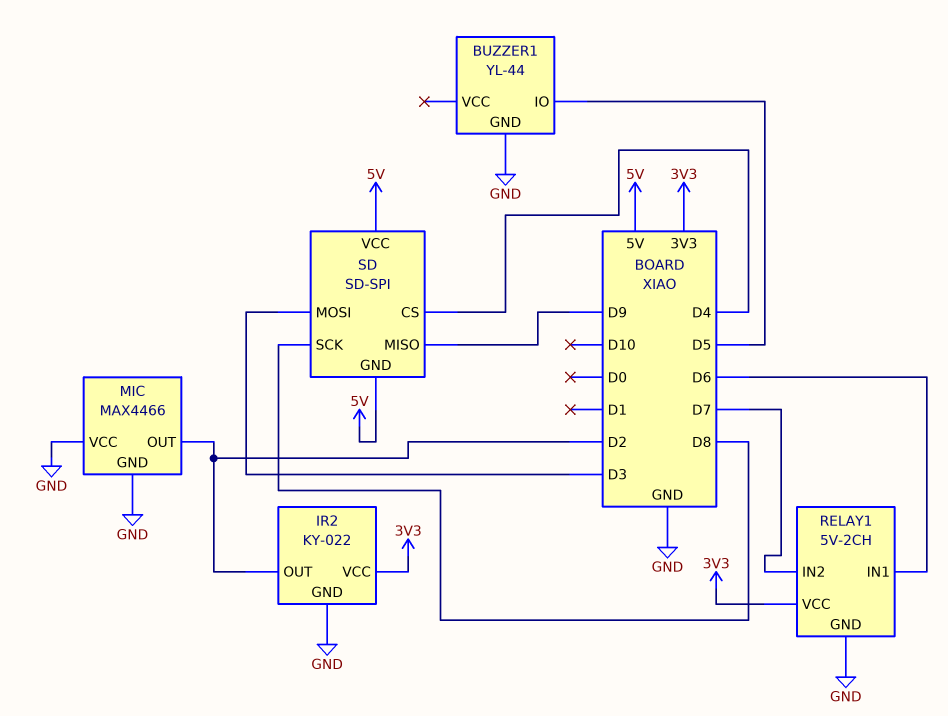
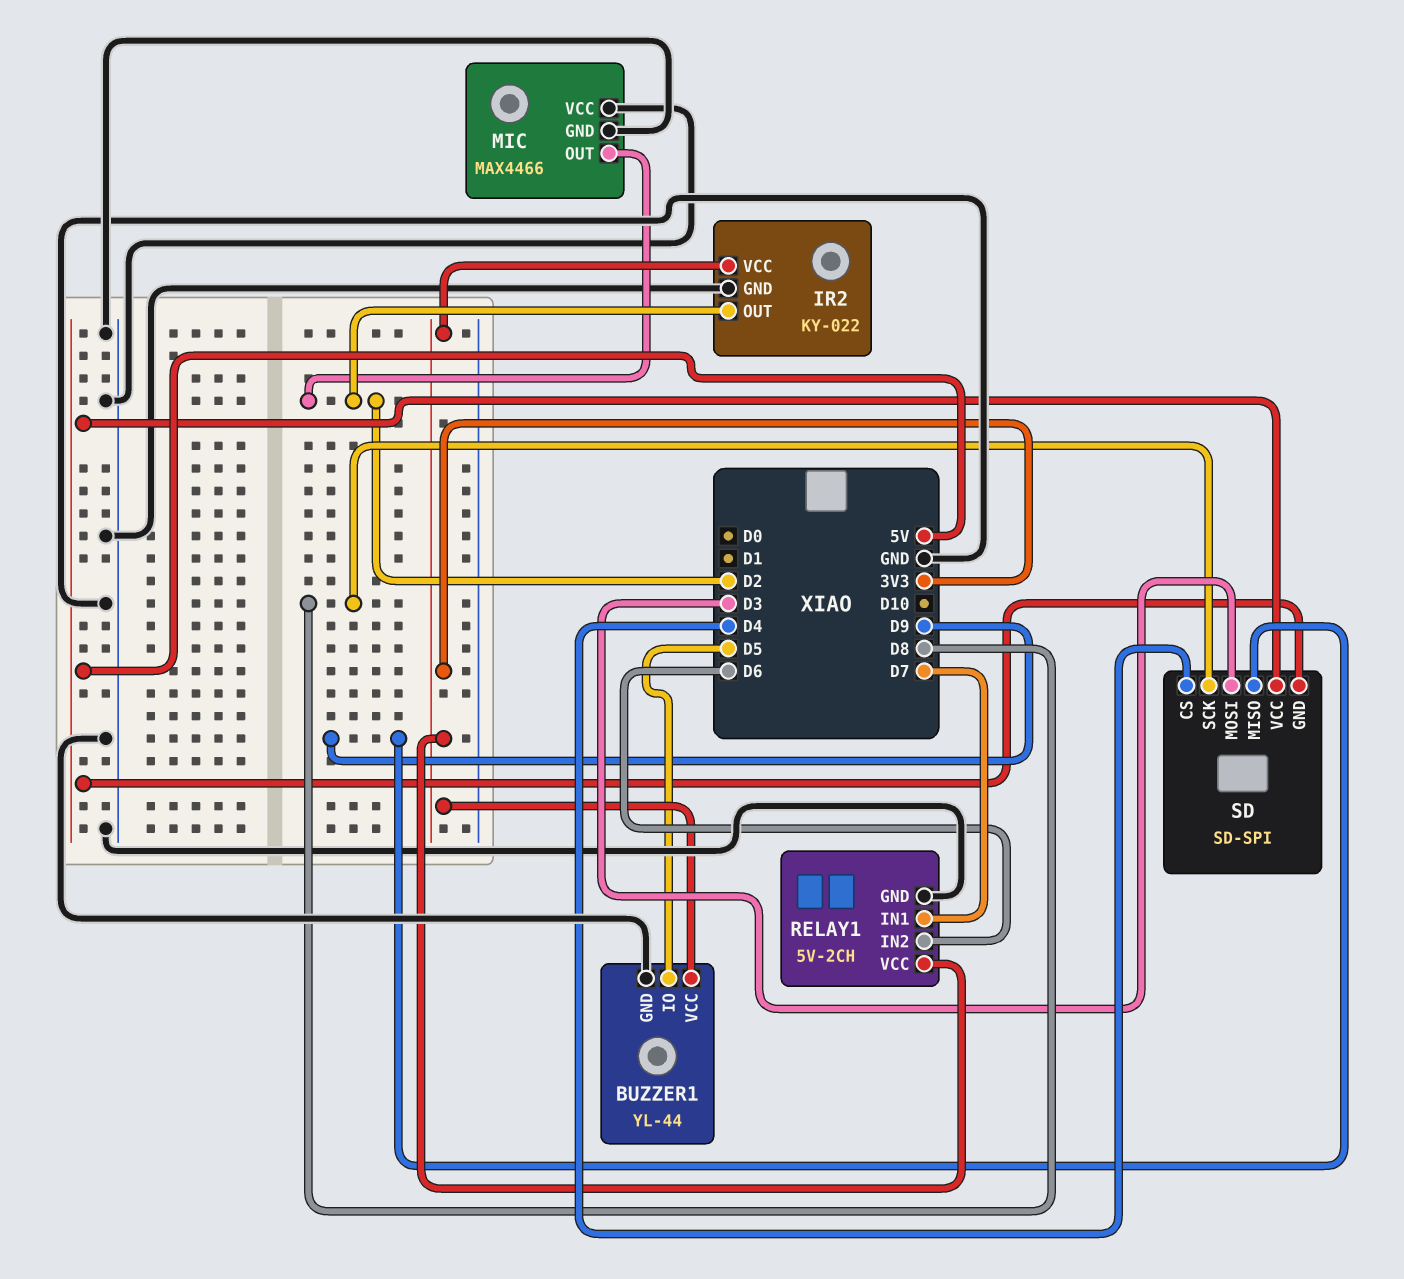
BUZZER1 pin VCC: none -> 3V3
RELAY1 pin IN1: D6 -> D7
RELAY1 pin IN2: D7 -> D6

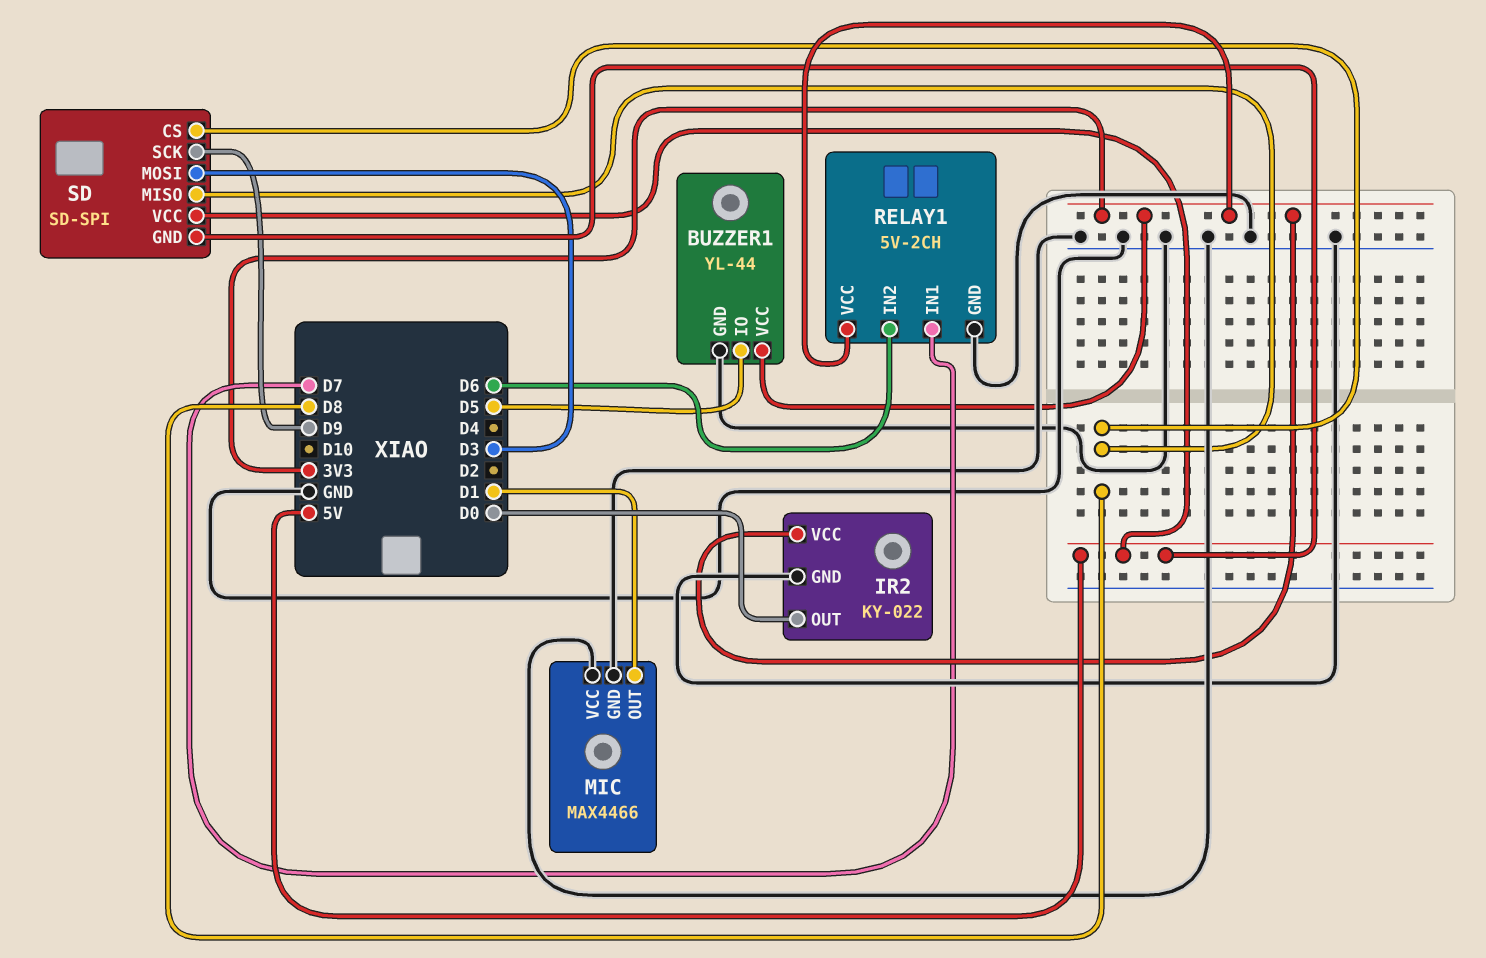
IR2 pin OUT: D2 -> D0
MIC pin OUT: D2 -> D1
SD pin CS: D4 -> D8
SD pin MISO: D9 -> D8
SD pin SCK: D8 -> D9

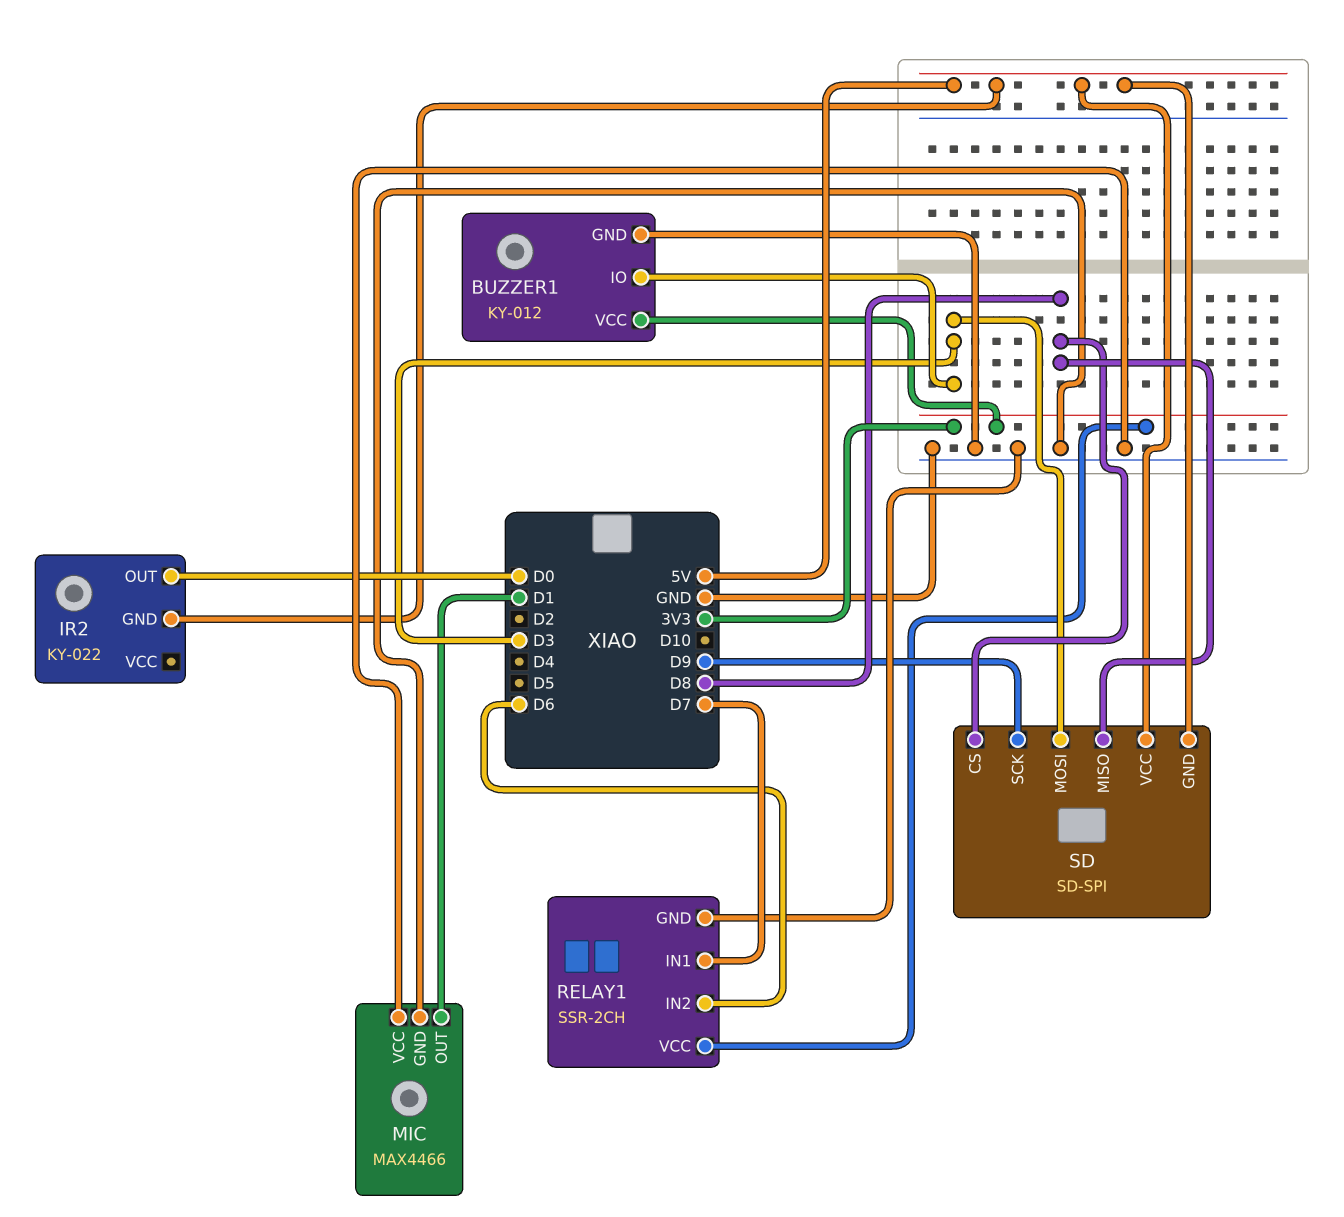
BUZZER1: YL-44 -> KY-012
BUZZER1 pin IO: D5 -> D3
IR2 pin GND: GND -> 5V
IR2 pin VCC: 3V3 -> none
RELAY1: 5V-2CH -> SSR-2CH

